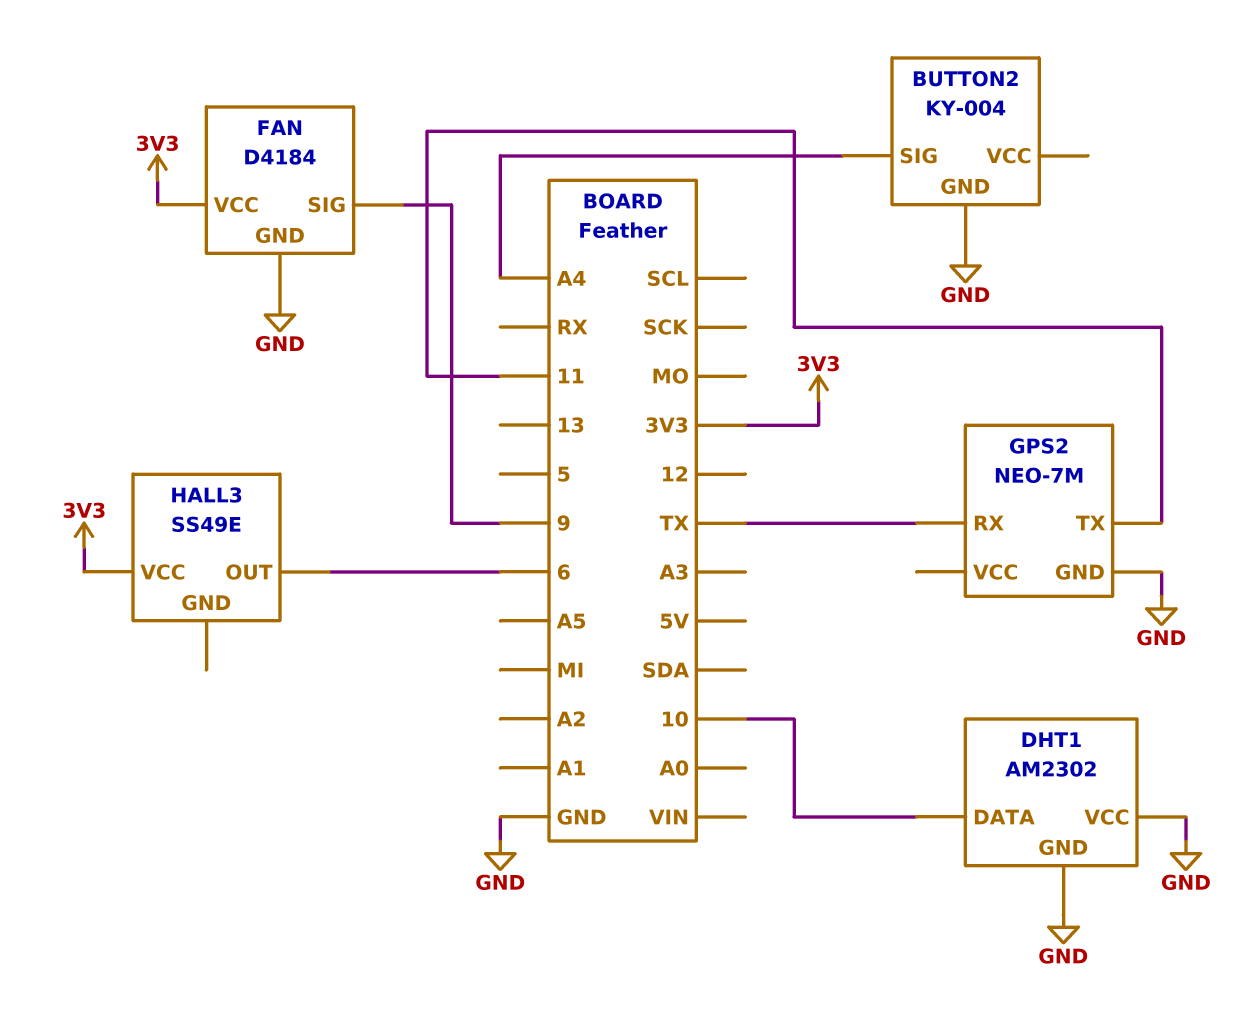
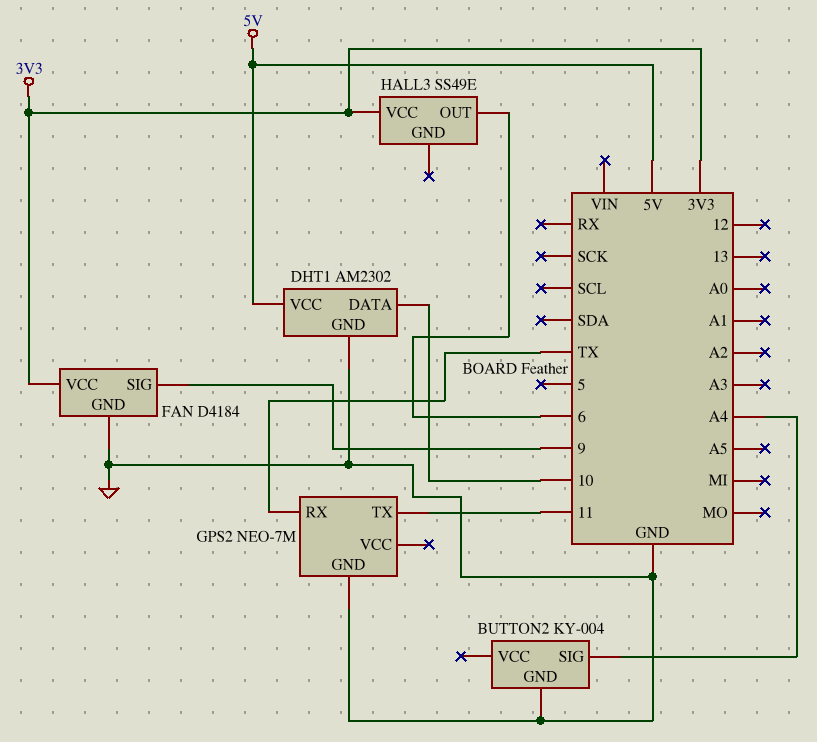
DHT1 pin VCC: GND -> 5V

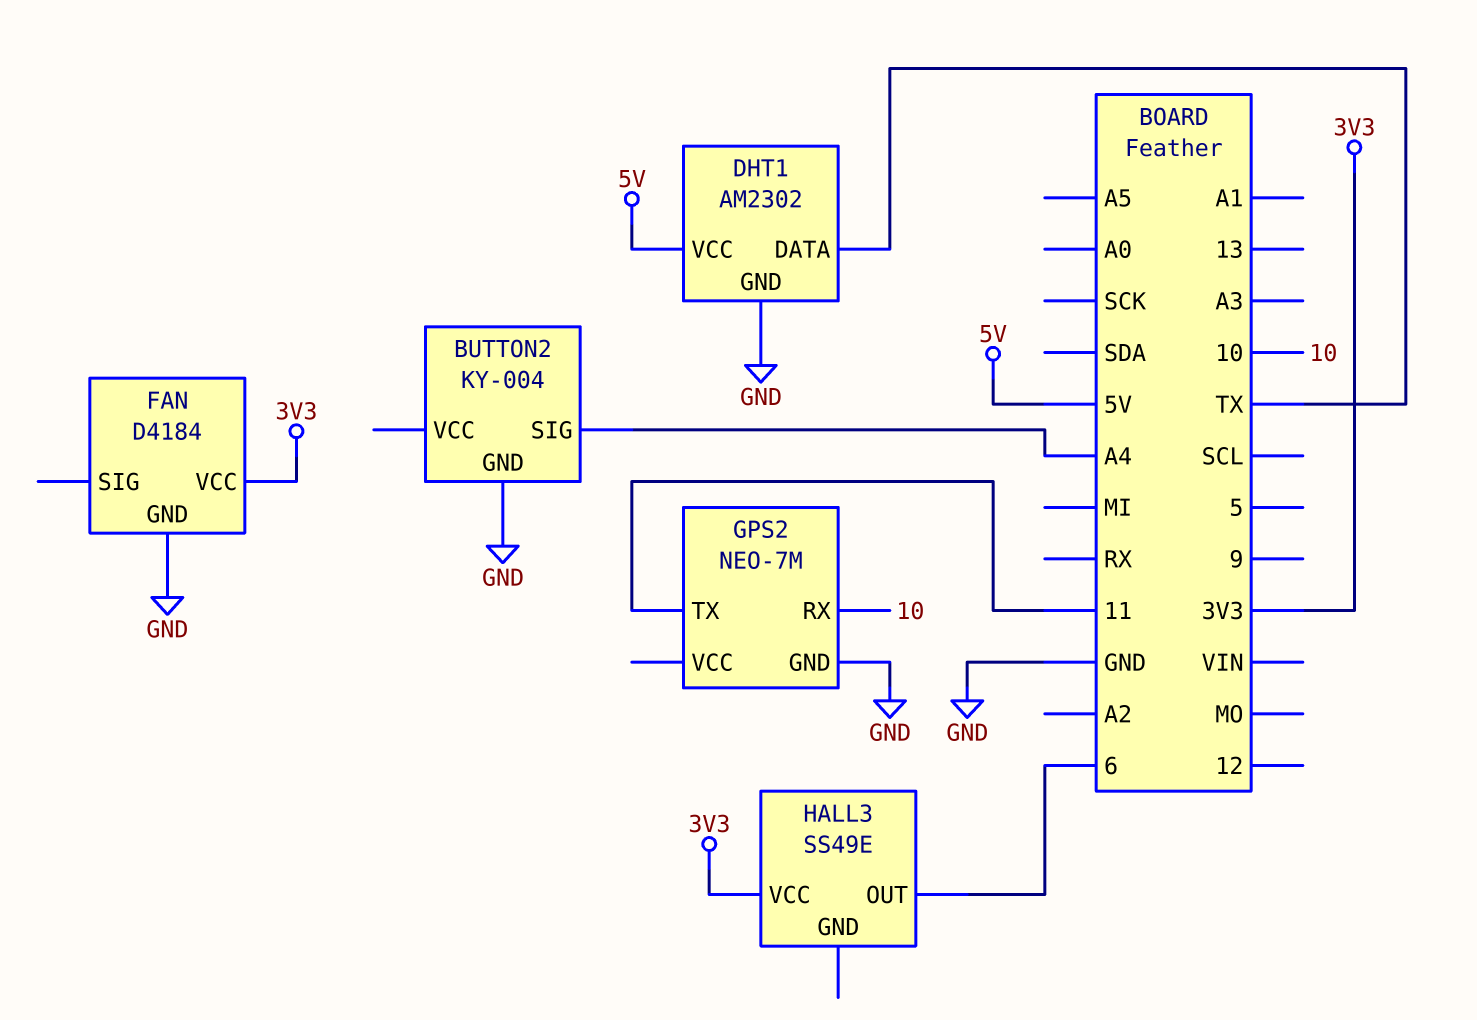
DHT1 pin DATA: 10 -> TX
FAN pin SIG: 9 -> none
GPS2 pin RX: TX -> 10

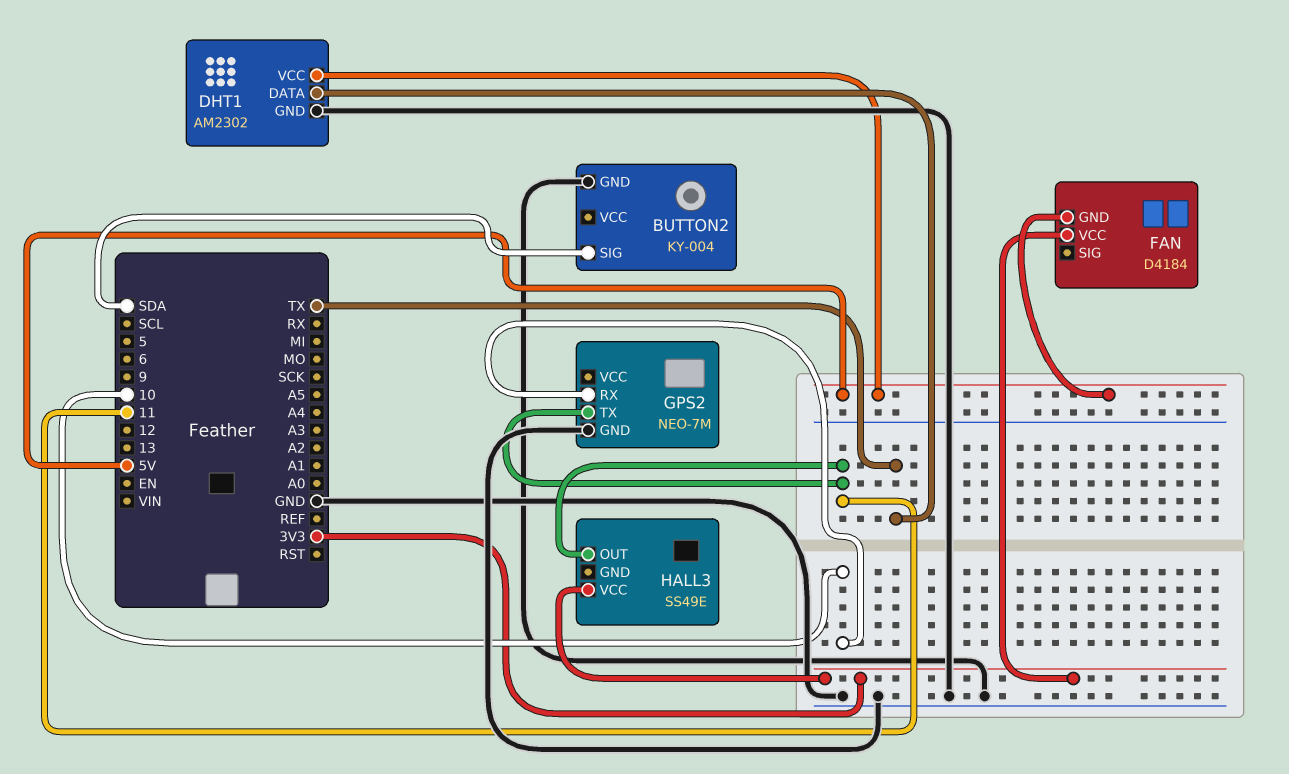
BUTTON2 pin SIG: A4 -> SDA
FAN pin GND: GND -> 5V
HALL3 pin OUT: 6 -> 11

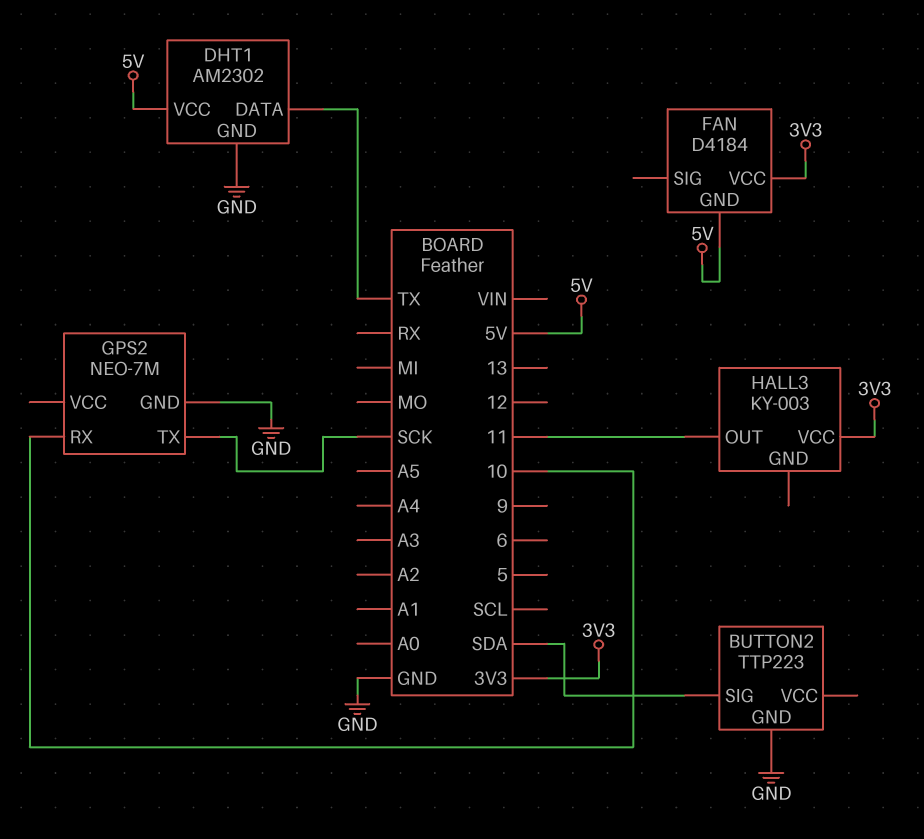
BUTTON2: KY-004 -> TTP223
GPS2 pin TX: 11 -> SCK
HALL3: SS49E -> KY-003

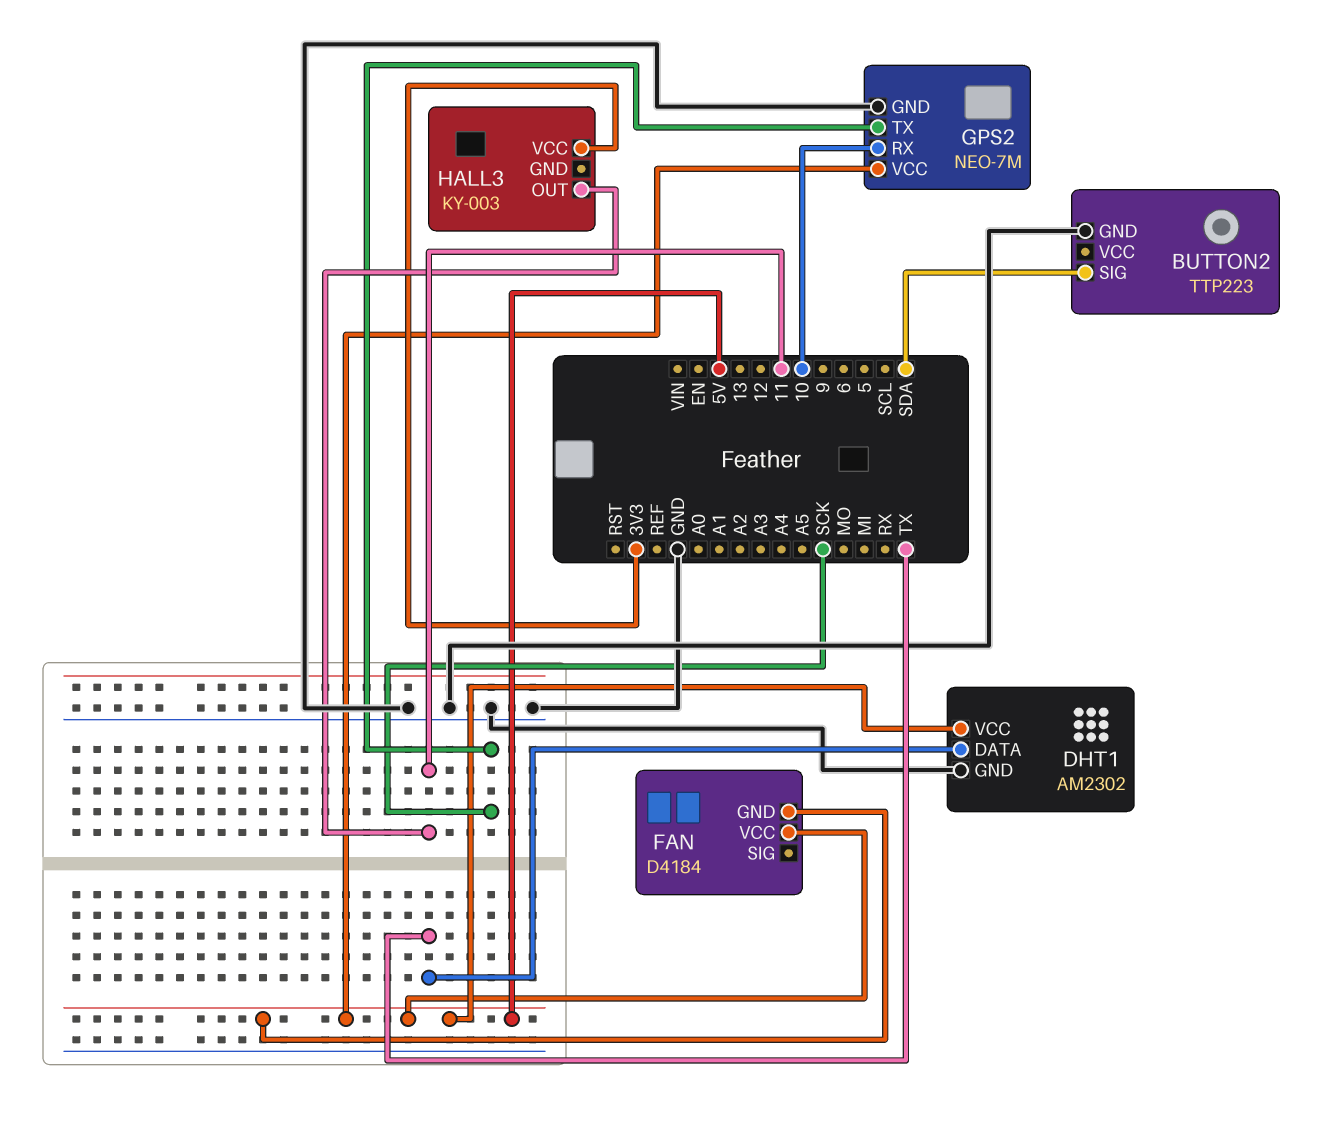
FAN pin VCC: 3V3 -> 5V
GPS2 pin VCC: none -> 5V

